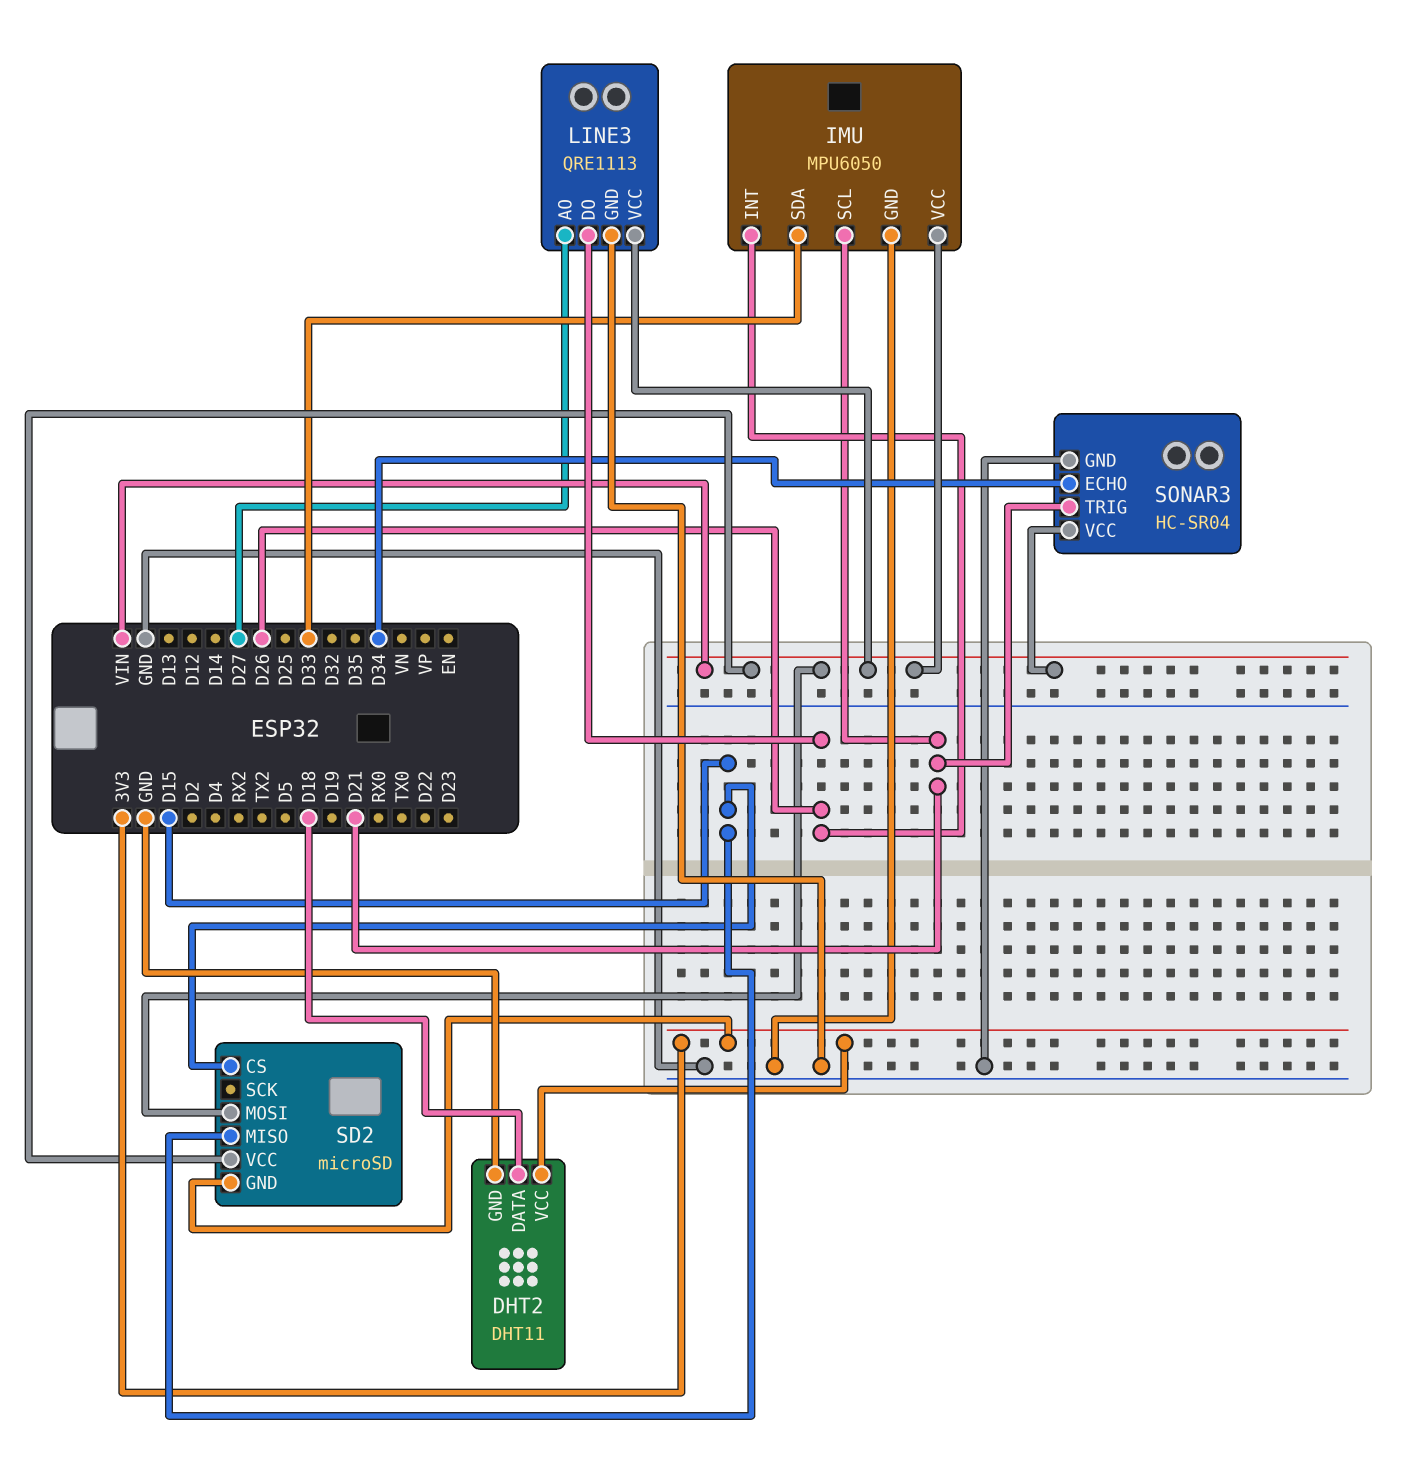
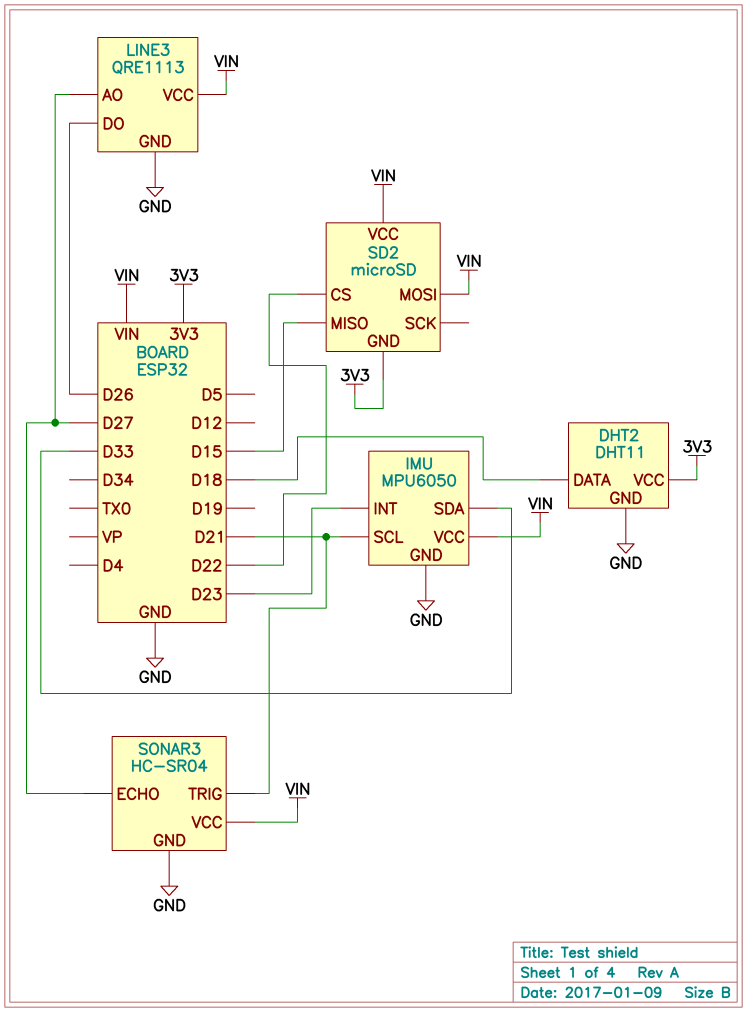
IMU pin INT: D26 -> D23
SD2 pin CS: D15 -> D22
SONAR3 pin ECHO: D34 -> D27

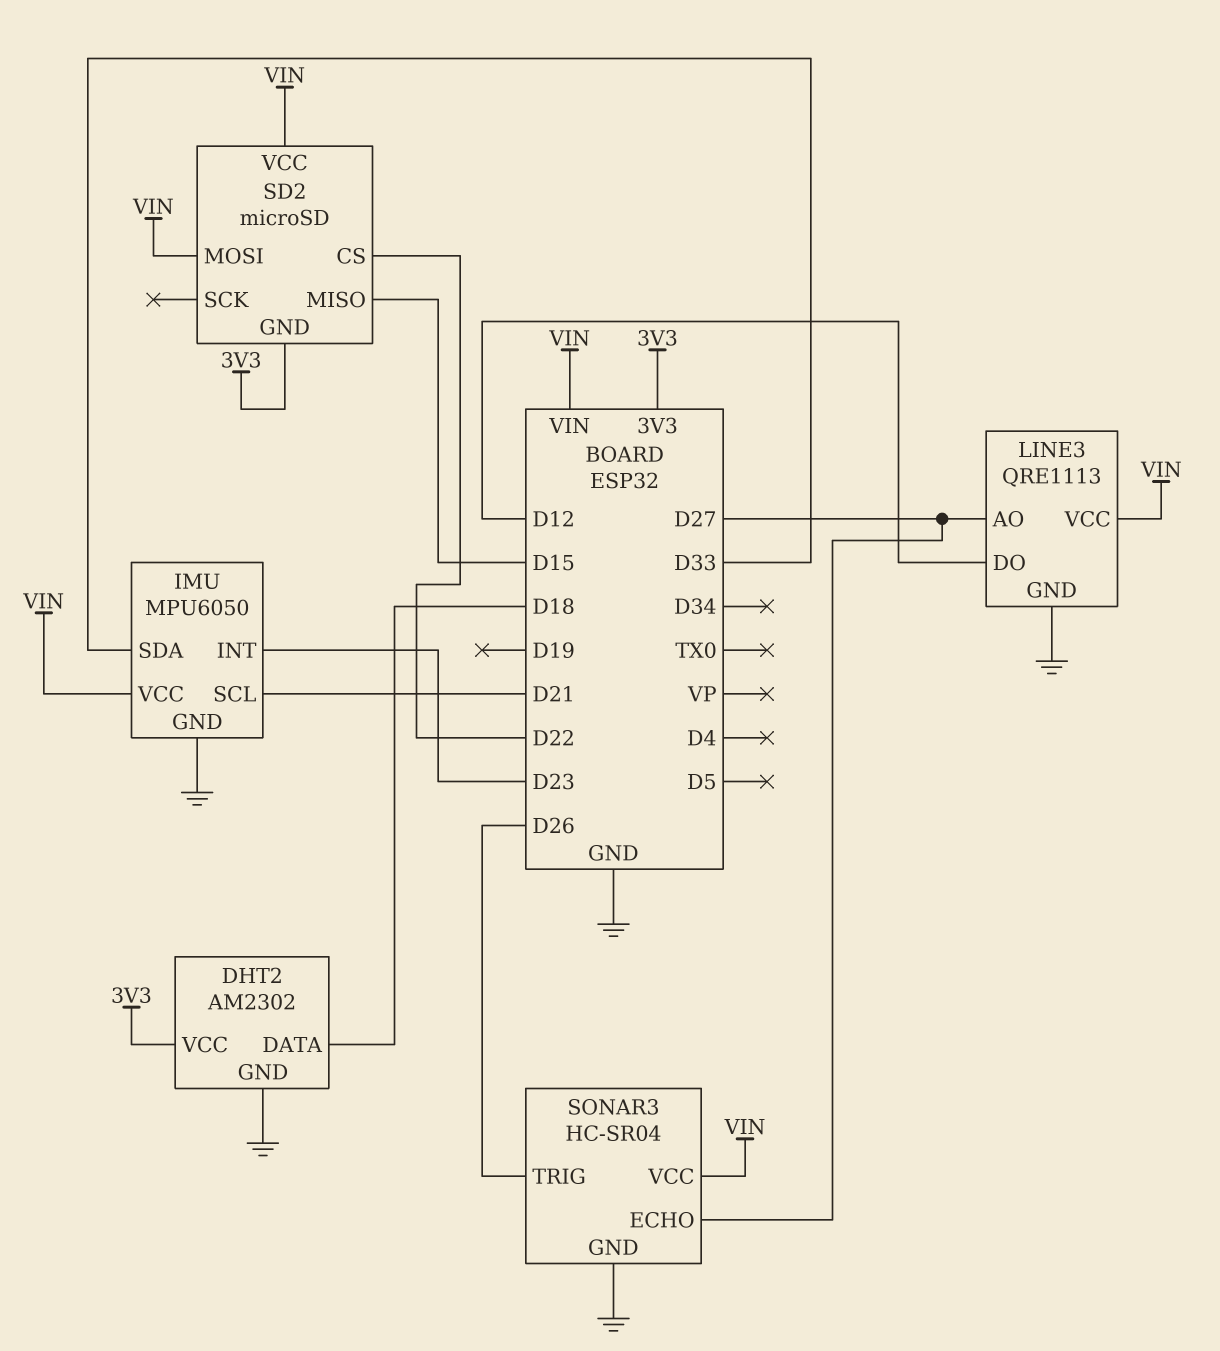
DHT2: DHT11 -> AM2302
LINE3 pin DO: D26 -> D12
SONAR3 pin TRIG: D21 -> D26

